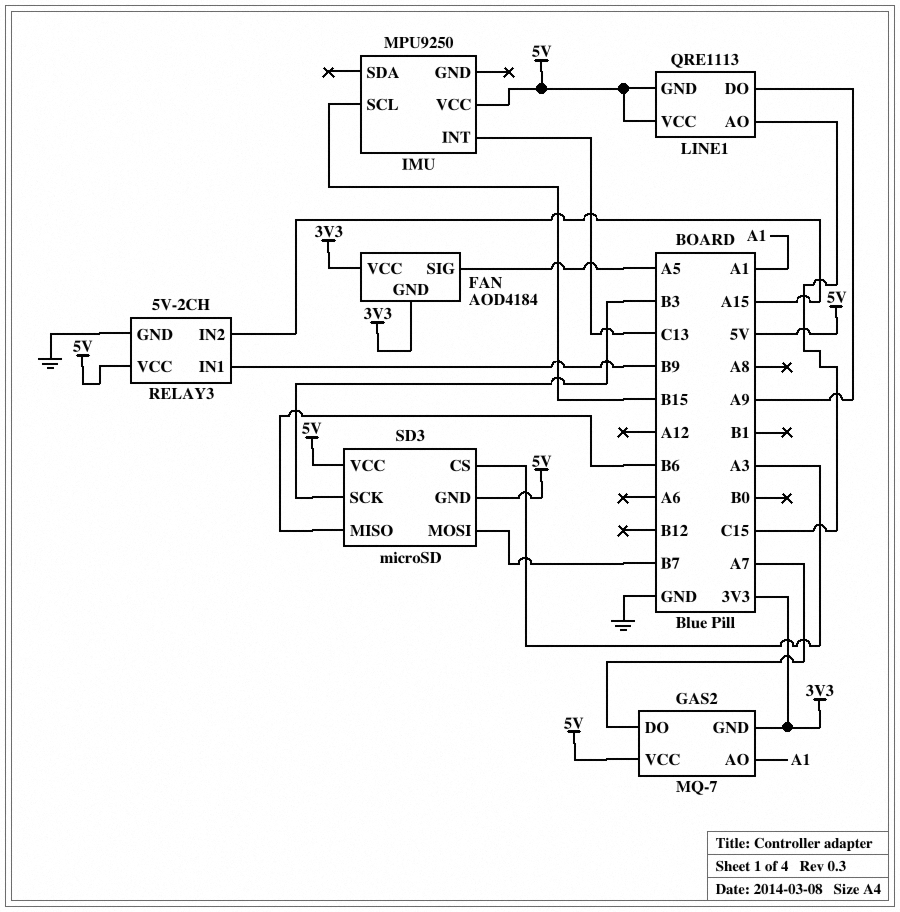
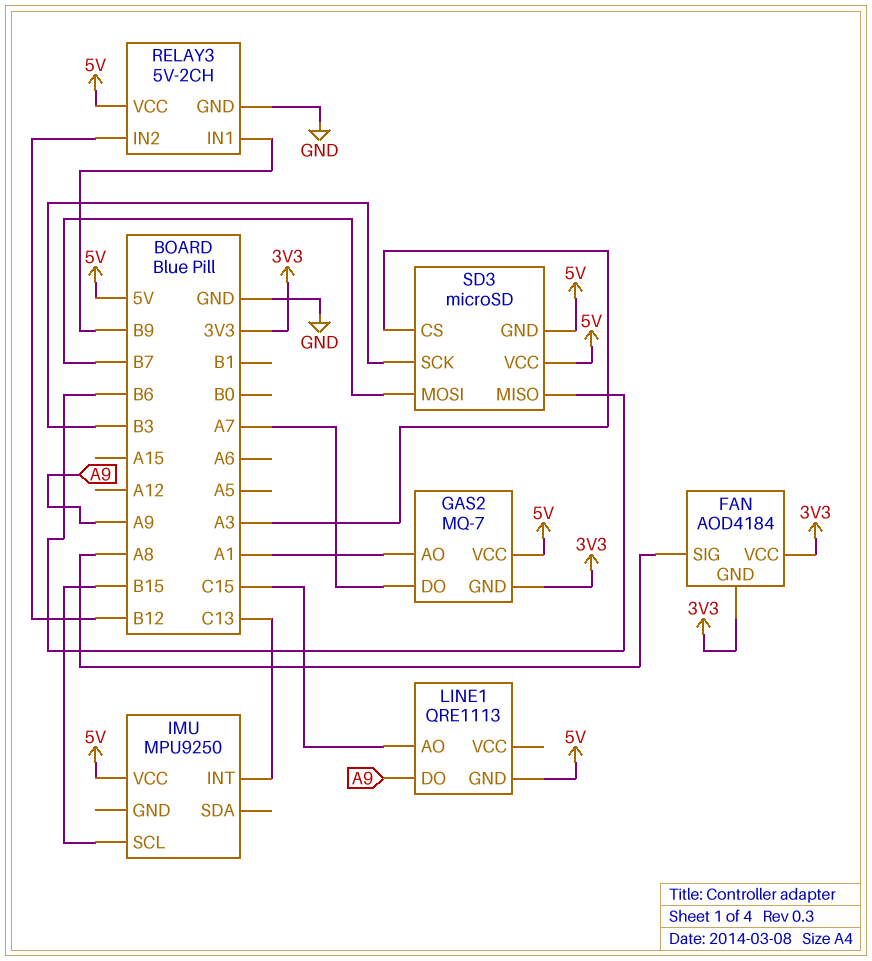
FAN pin SIG: A5 -> A8
LINE1 pin VCC: 5V -> none
RELAY3 pin IN2: A15 -> B12

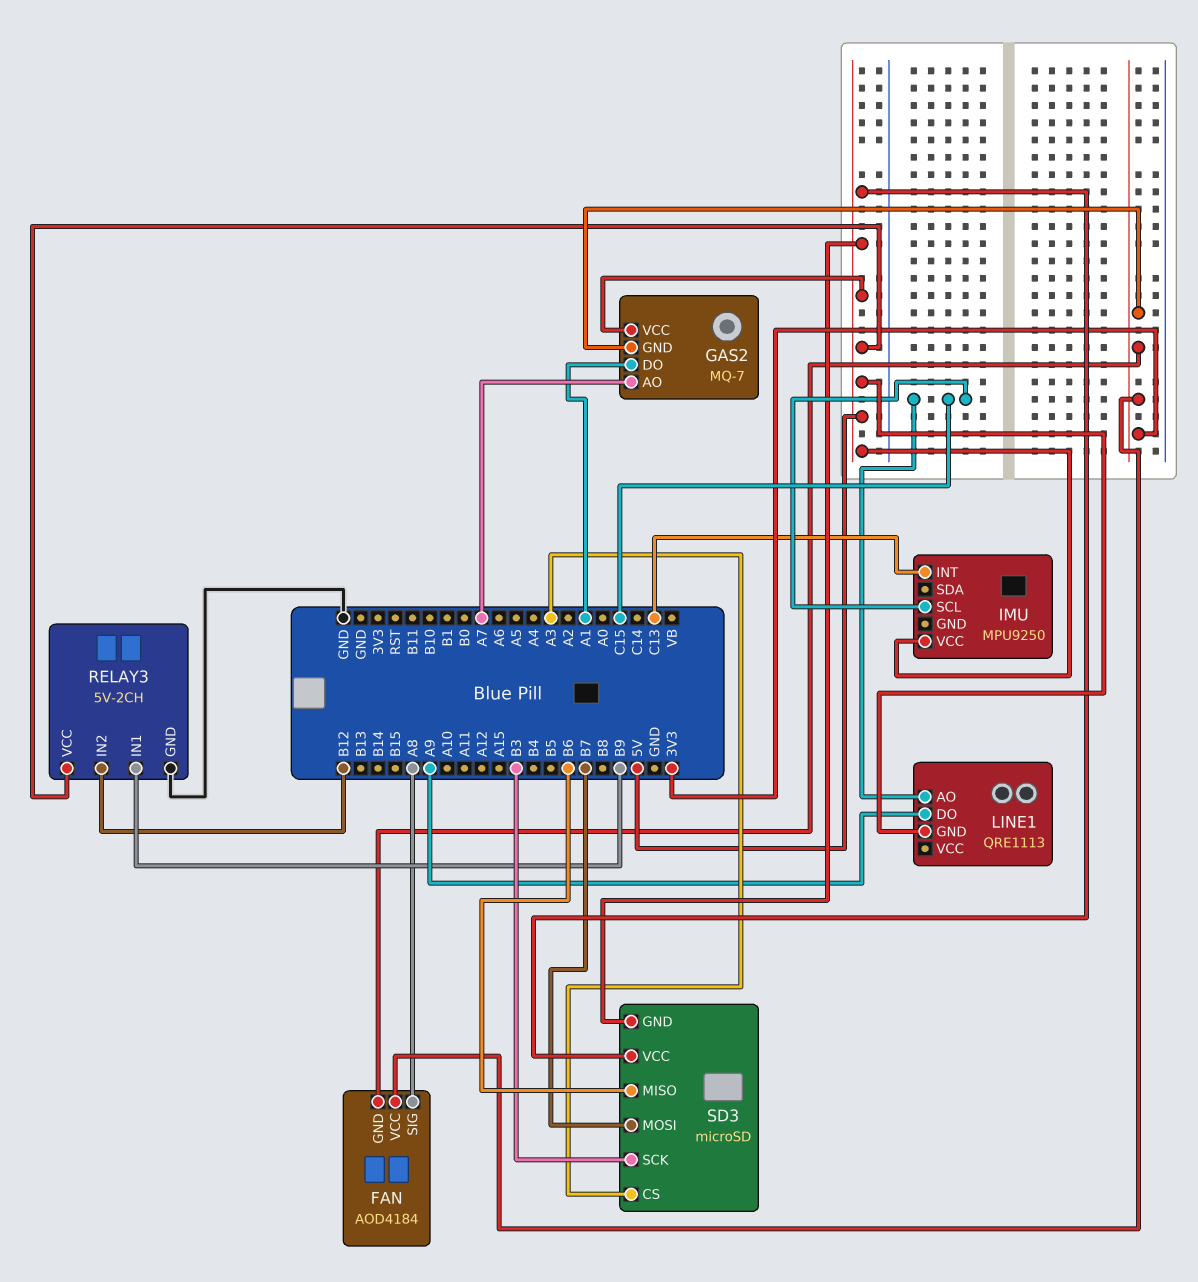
GAS2 pin AO: A1 -> A7
GAS2 pin DO: A7 -> A1
IMU pin SCL: B15 -> C15

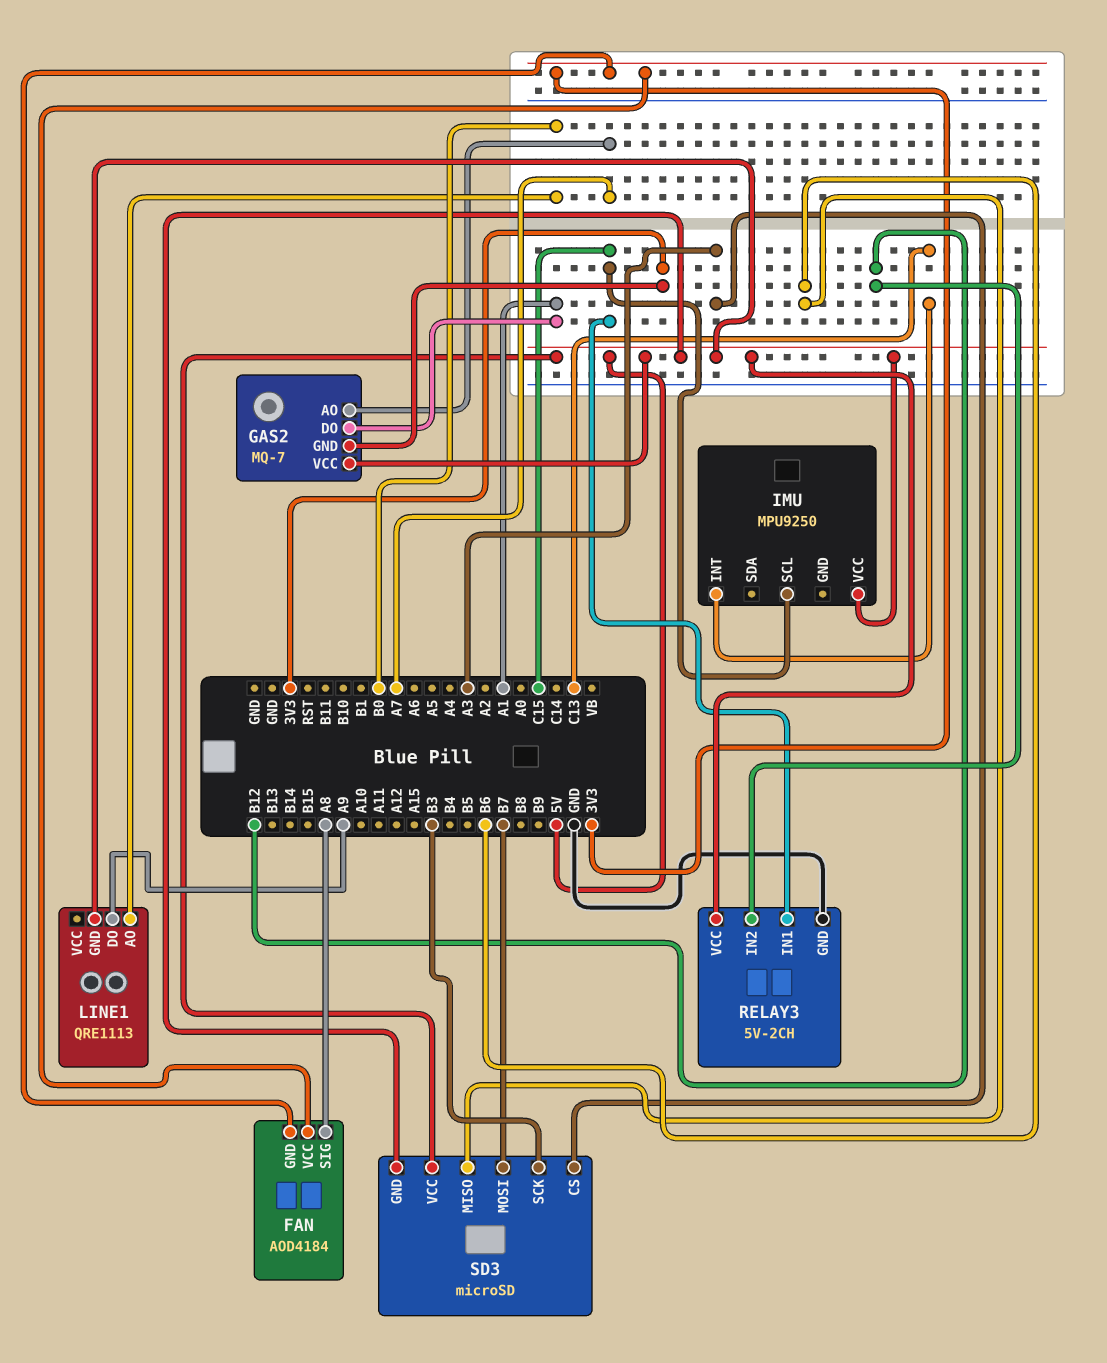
LINE1 pin AO: C15 -> B0
RELAY3 pin IN1: B9 -> C15

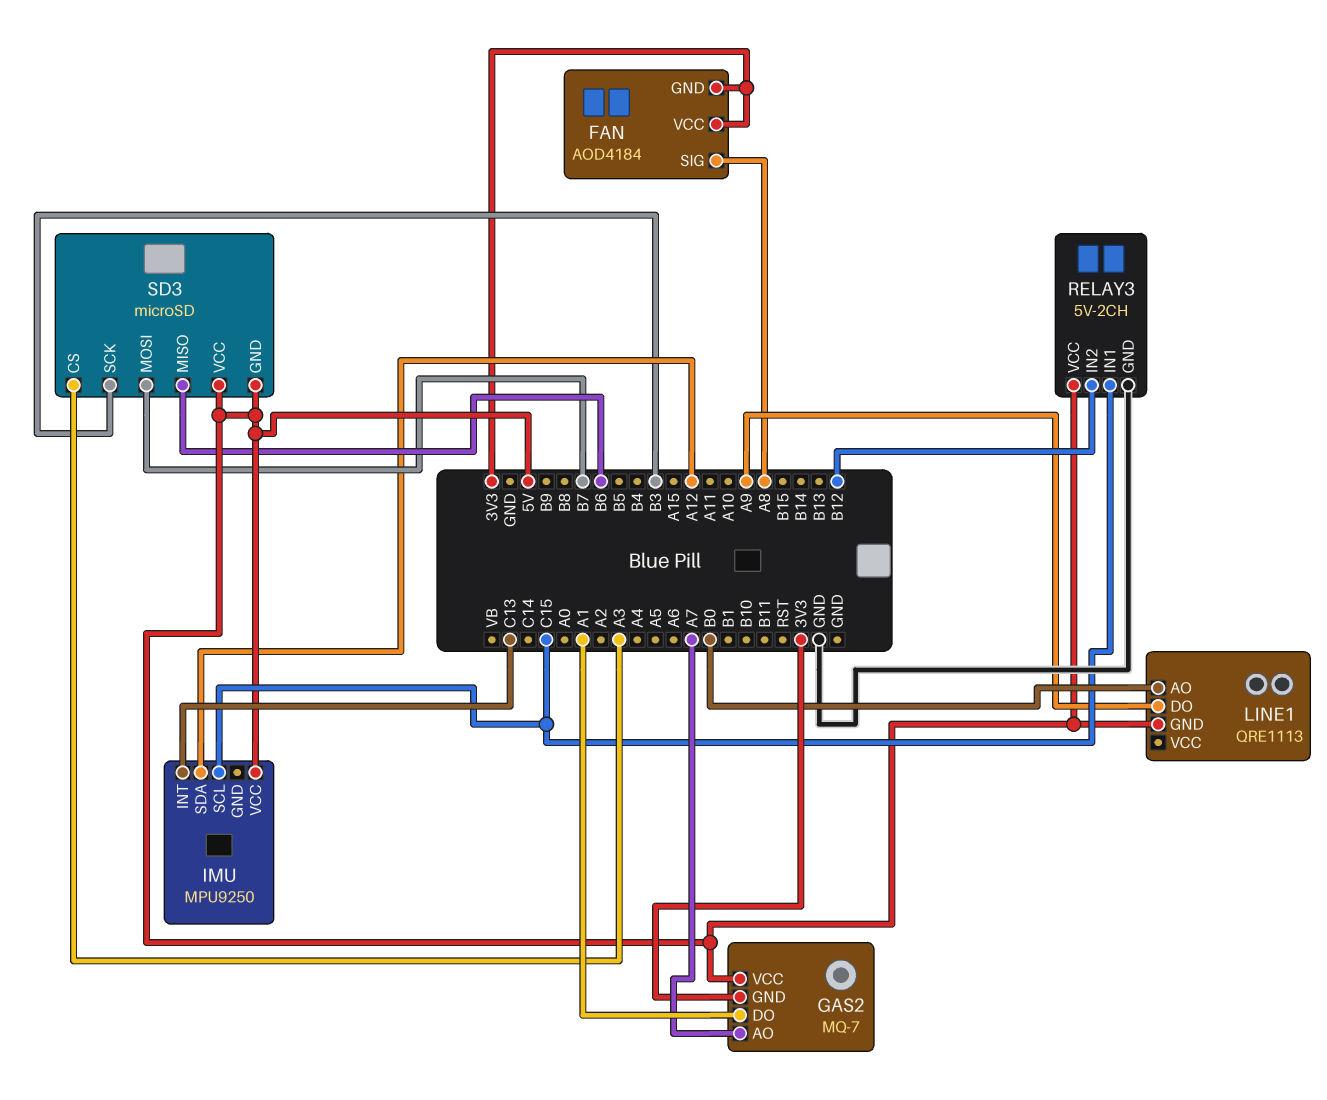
IMU pin SDA: none -> A12

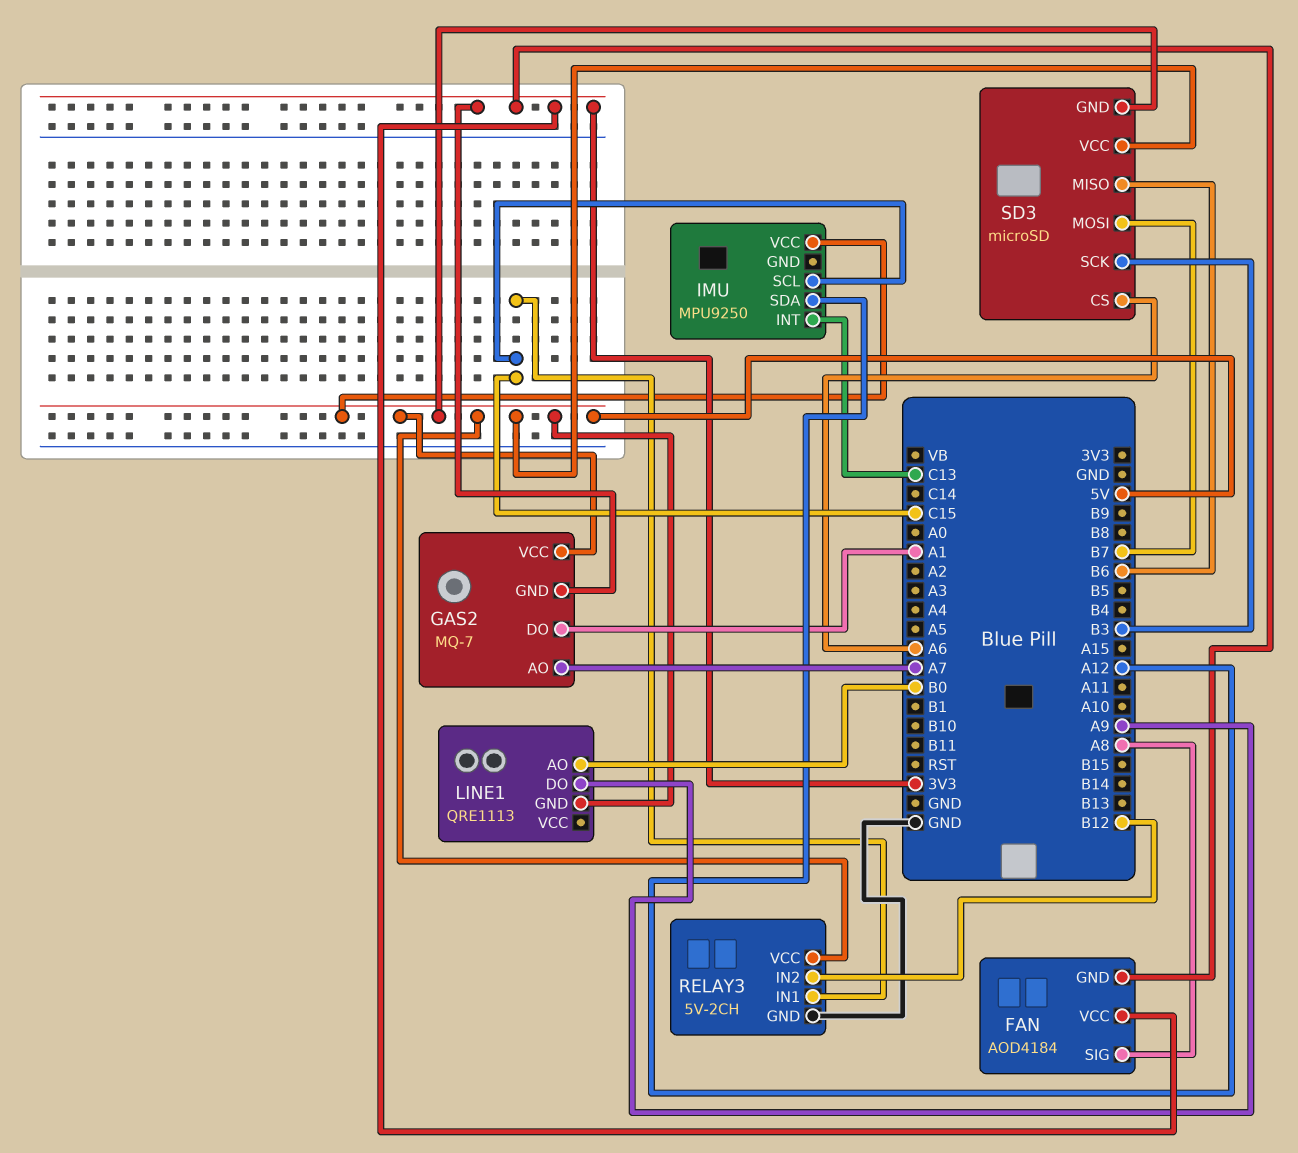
SD3 pin CS: A3 -> A6

